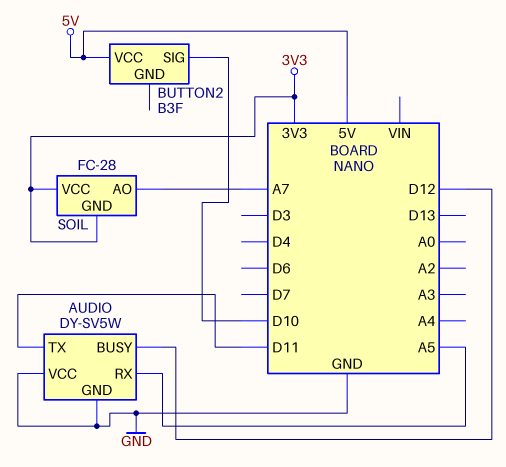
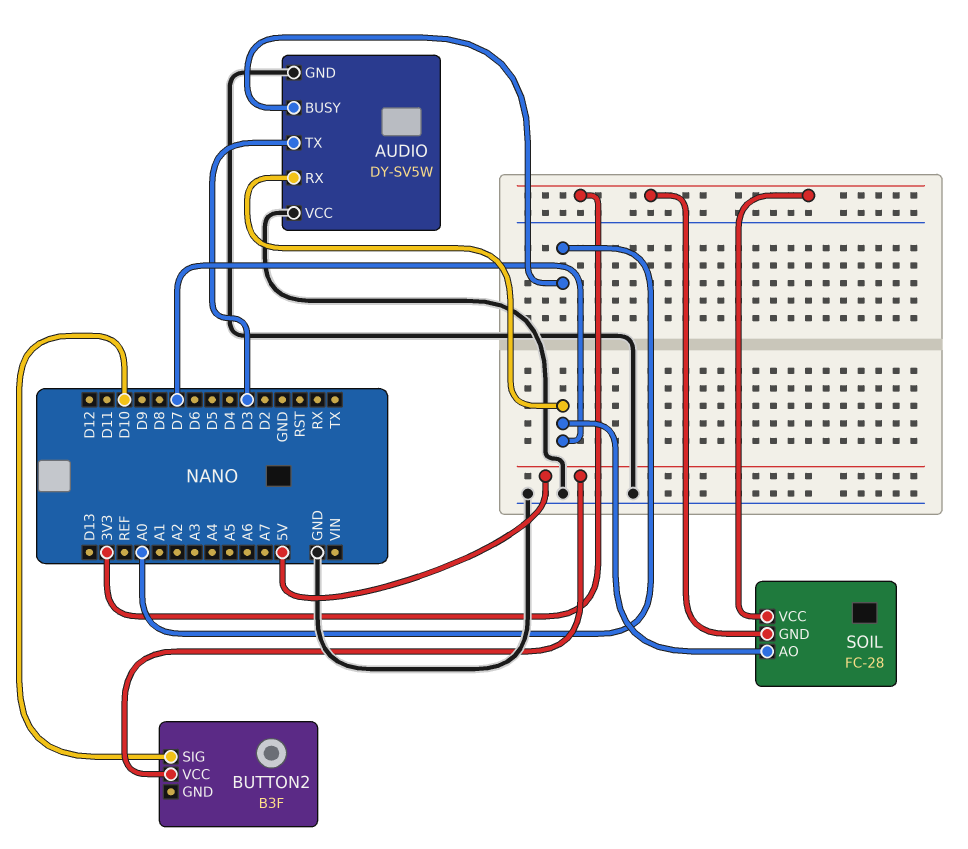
AUDIO pin BUSY: D12 -> A0
AUDIO pin RX: A5 -> D7
AUDIO pin TX: D11 -> D3
SOIL pin AO: A7 -> D7

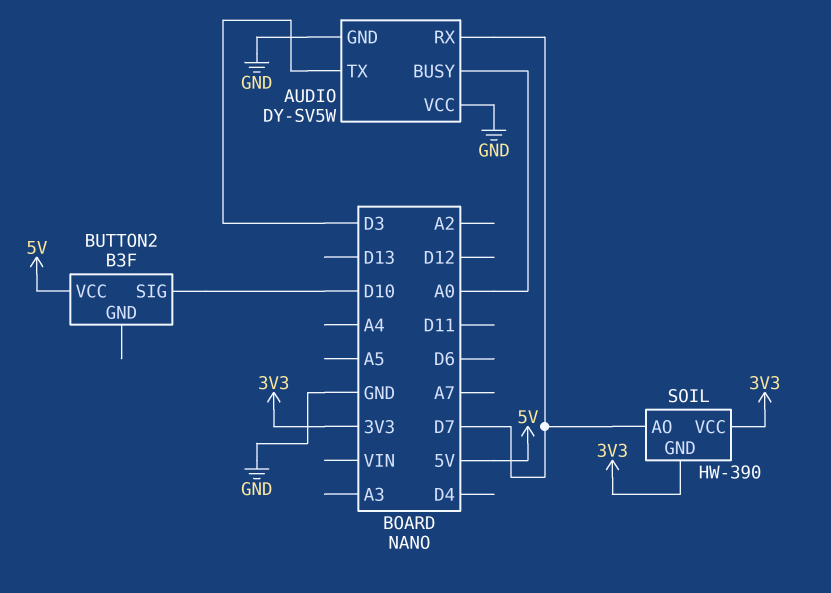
SOIL: FC-28 -> HW-390

